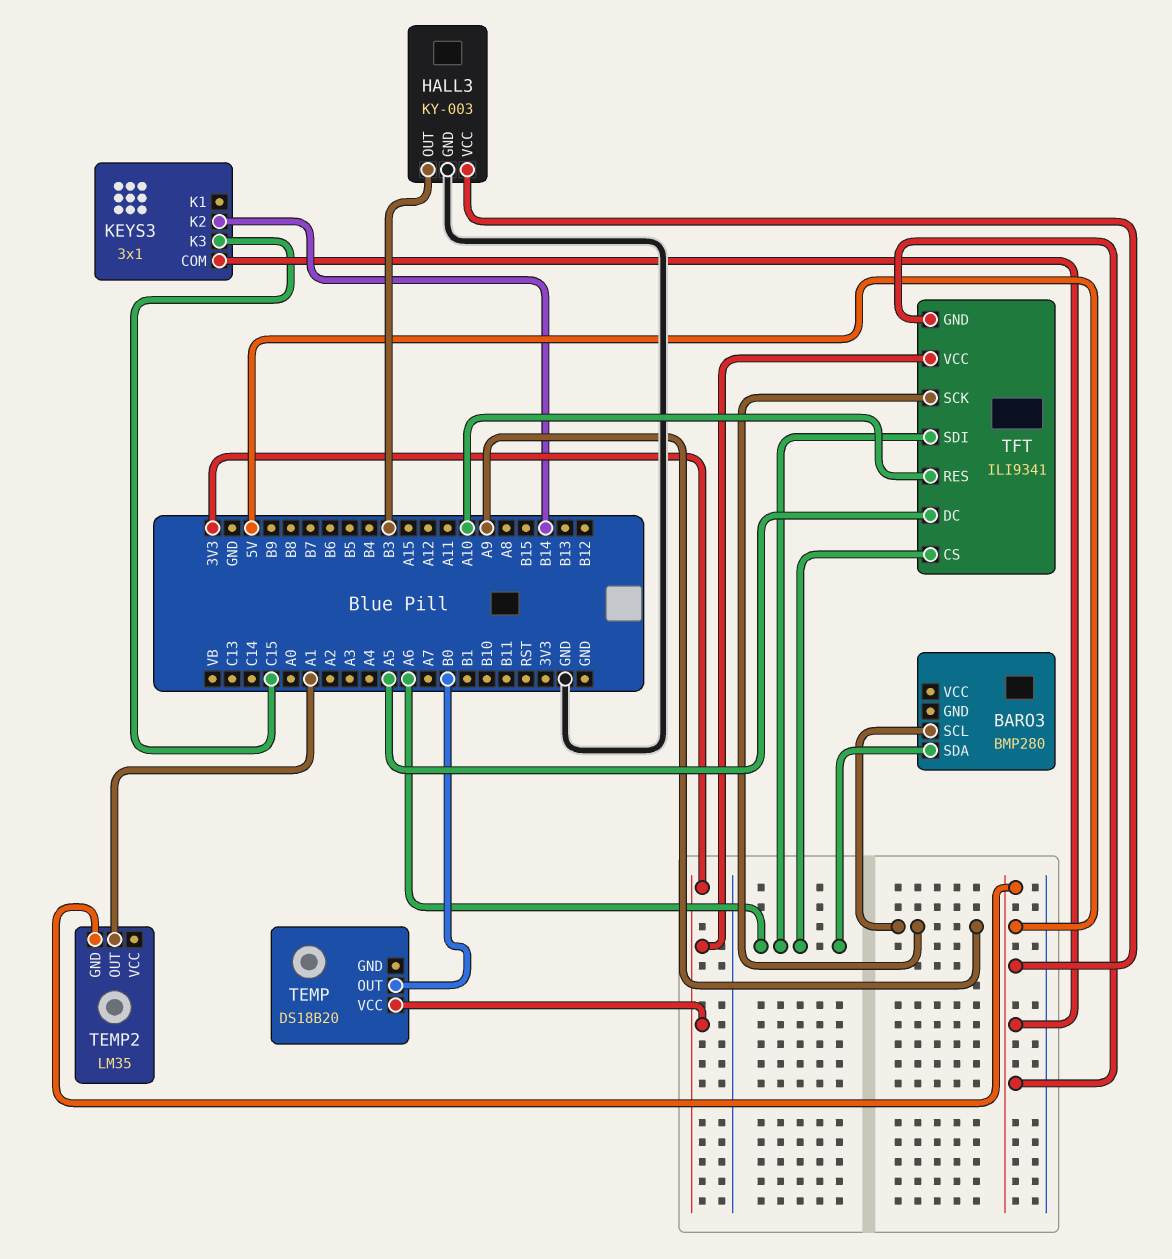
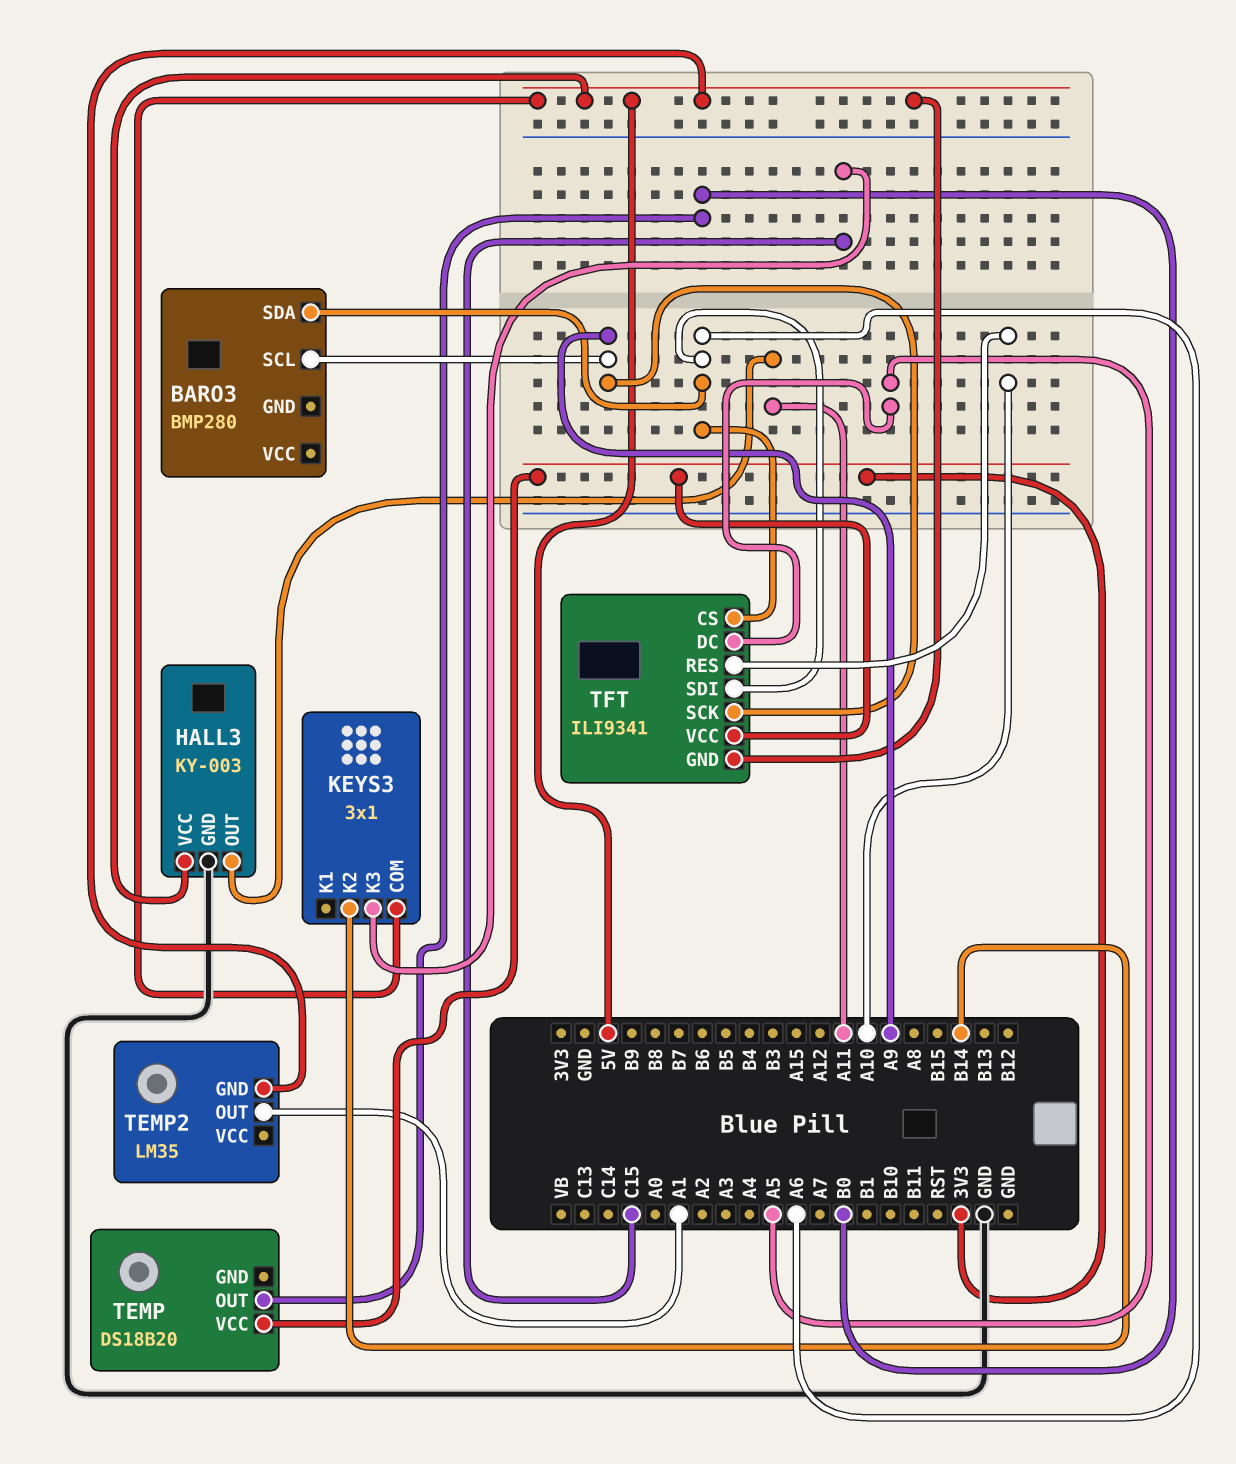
HALL3 pin OUT: B3 -> A11

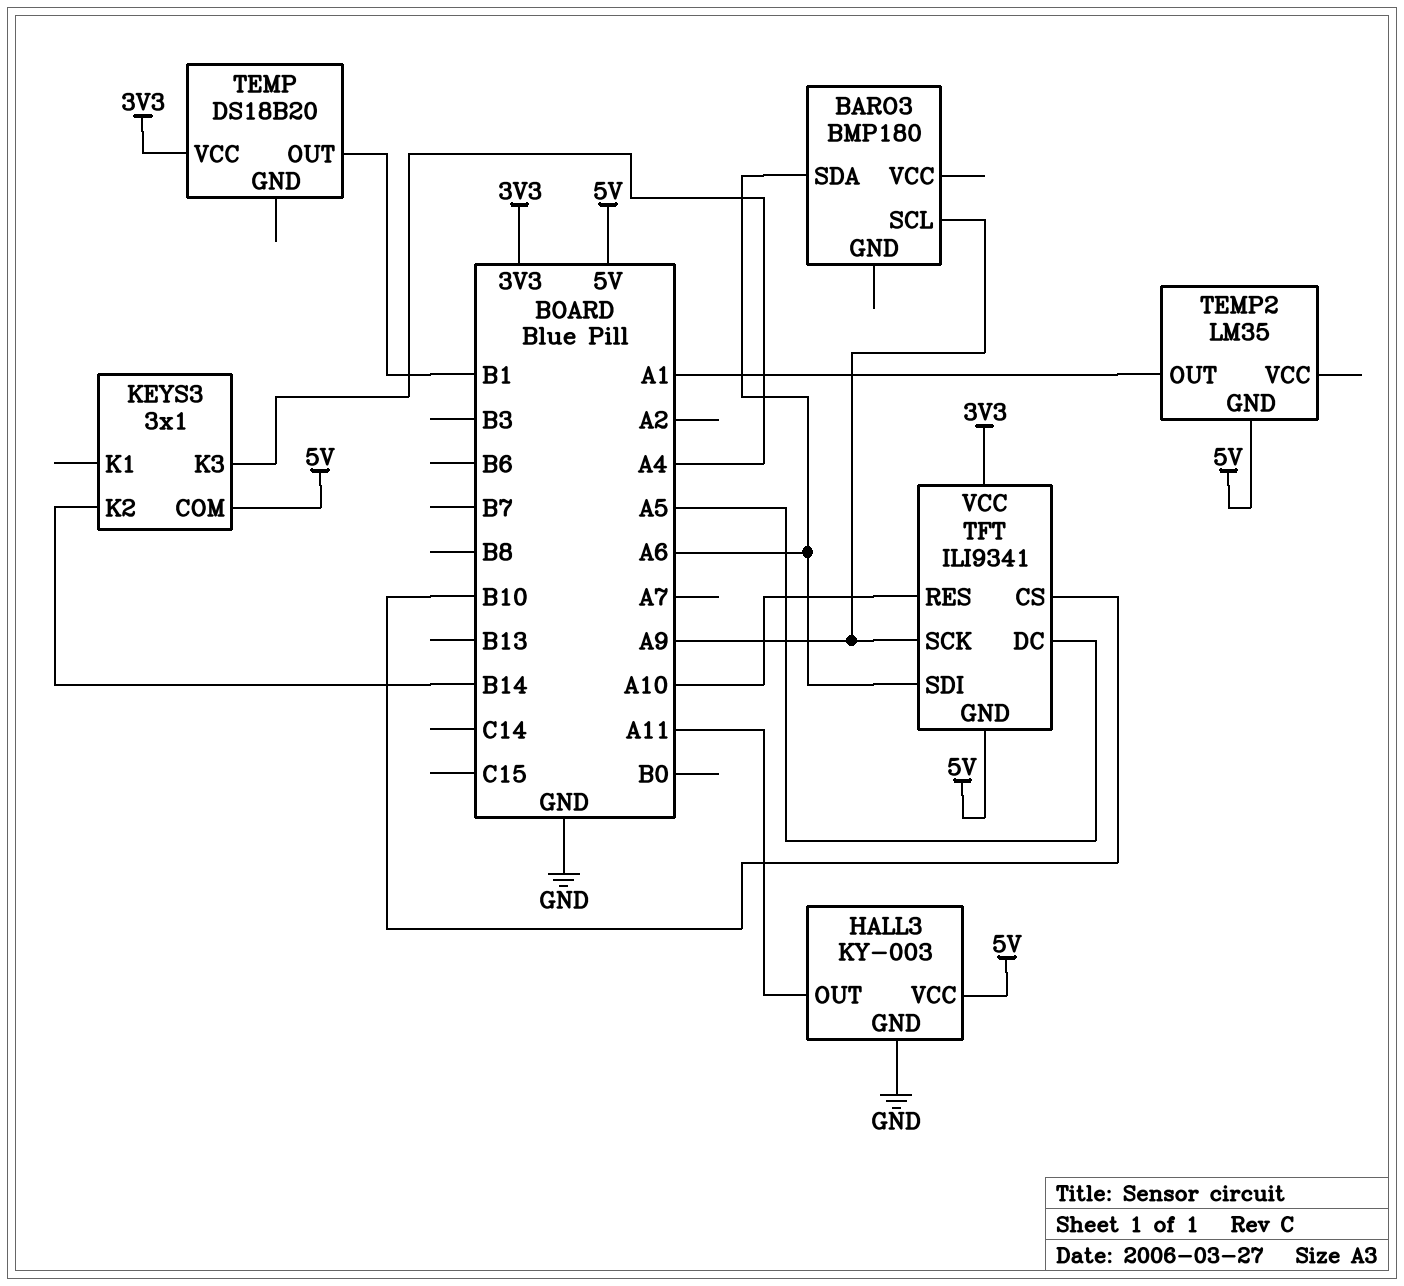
BARO3: BMP280 -> BMP180
KEYS3 pin K3: C15 -> A4
TEMP pin OUT: B0 -> B1
TFT pin CS: A6 -> B10

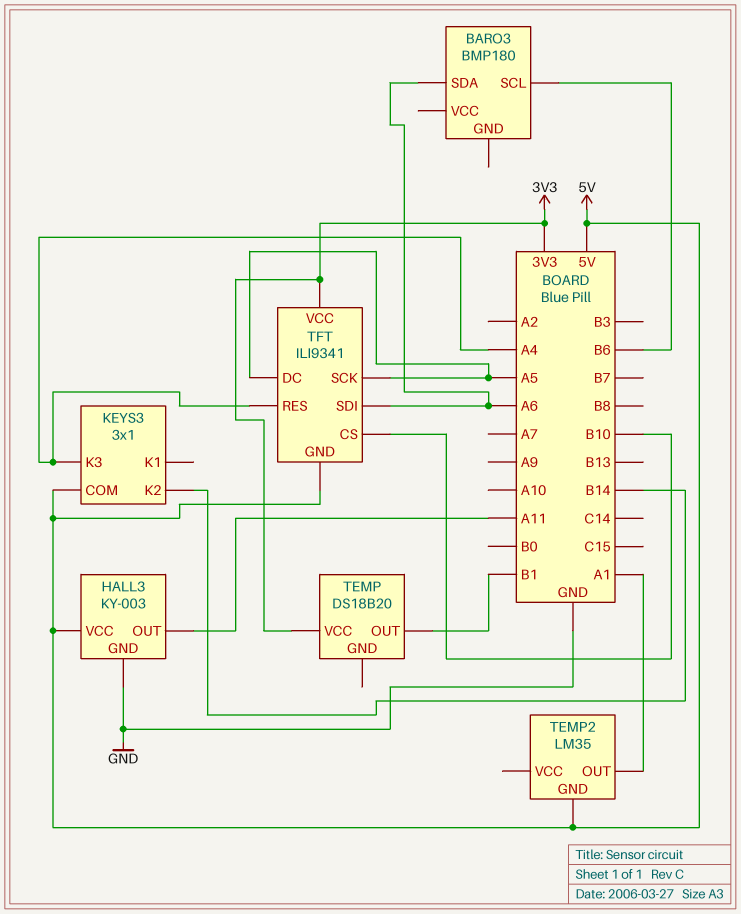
BARO3 pin SCL: A9 -> B6
TFT pin RES: A10 -> A4
TFT pin SCK: A9 -> A5

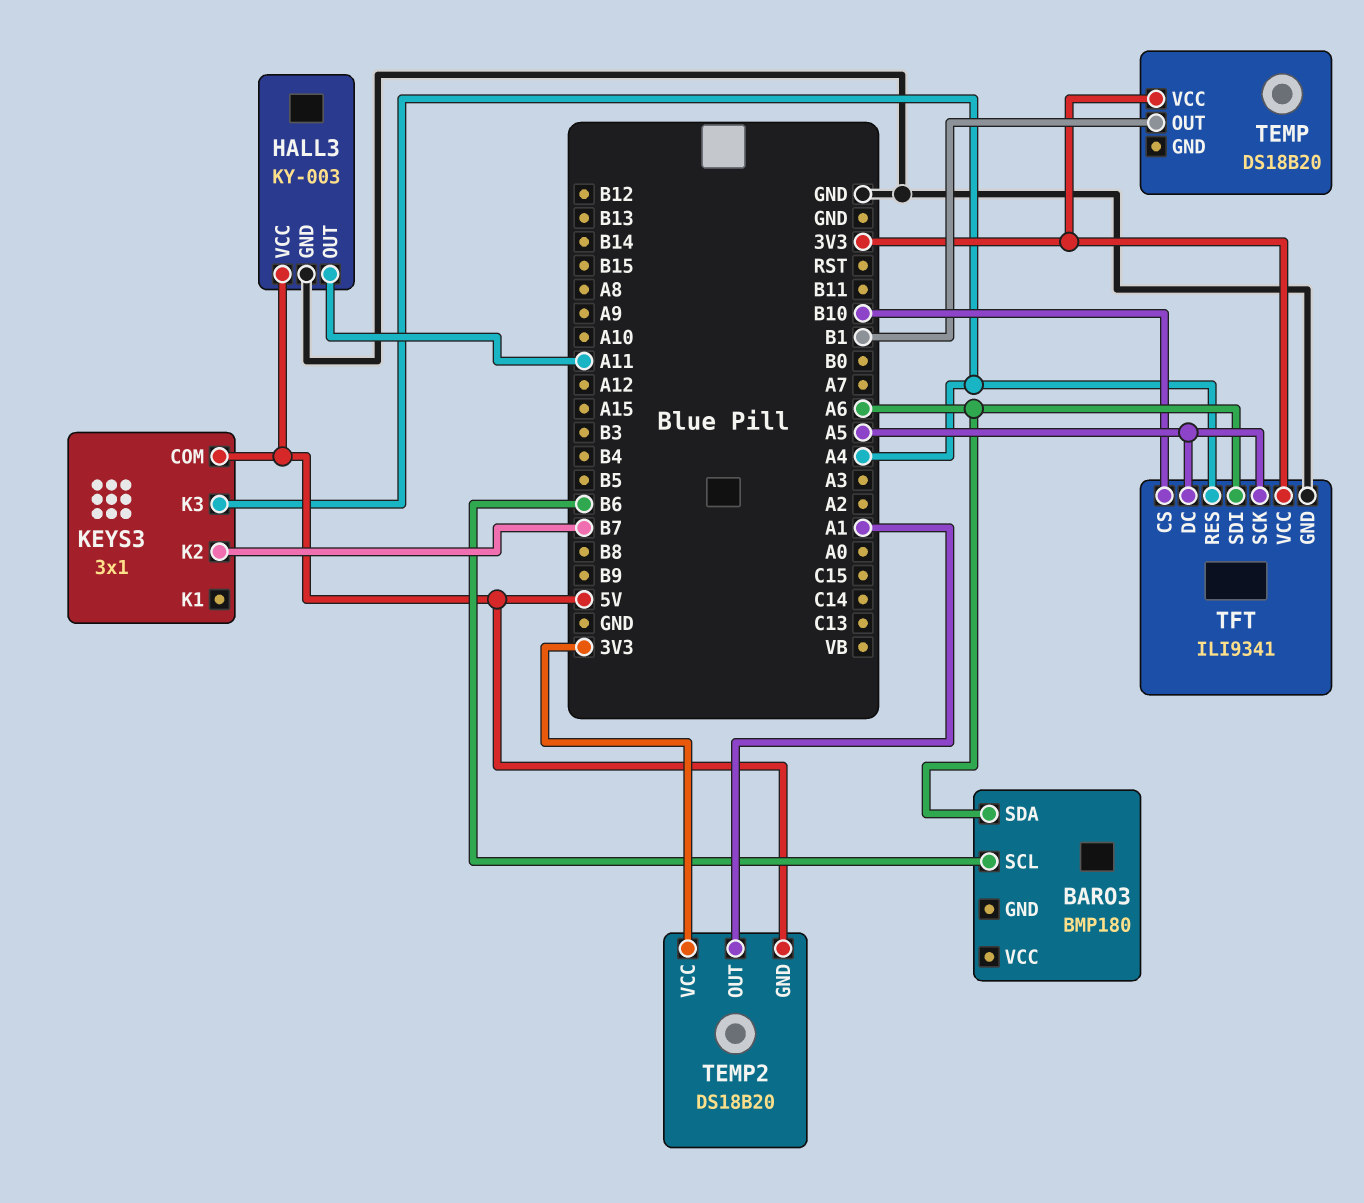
KEYS3 pin K2: B14 -> B7
TEMP2: LM35 -> DS18B20
TEMP2 pin VCC: none -> 3V3
TFT pin GND: 5V -> GND

